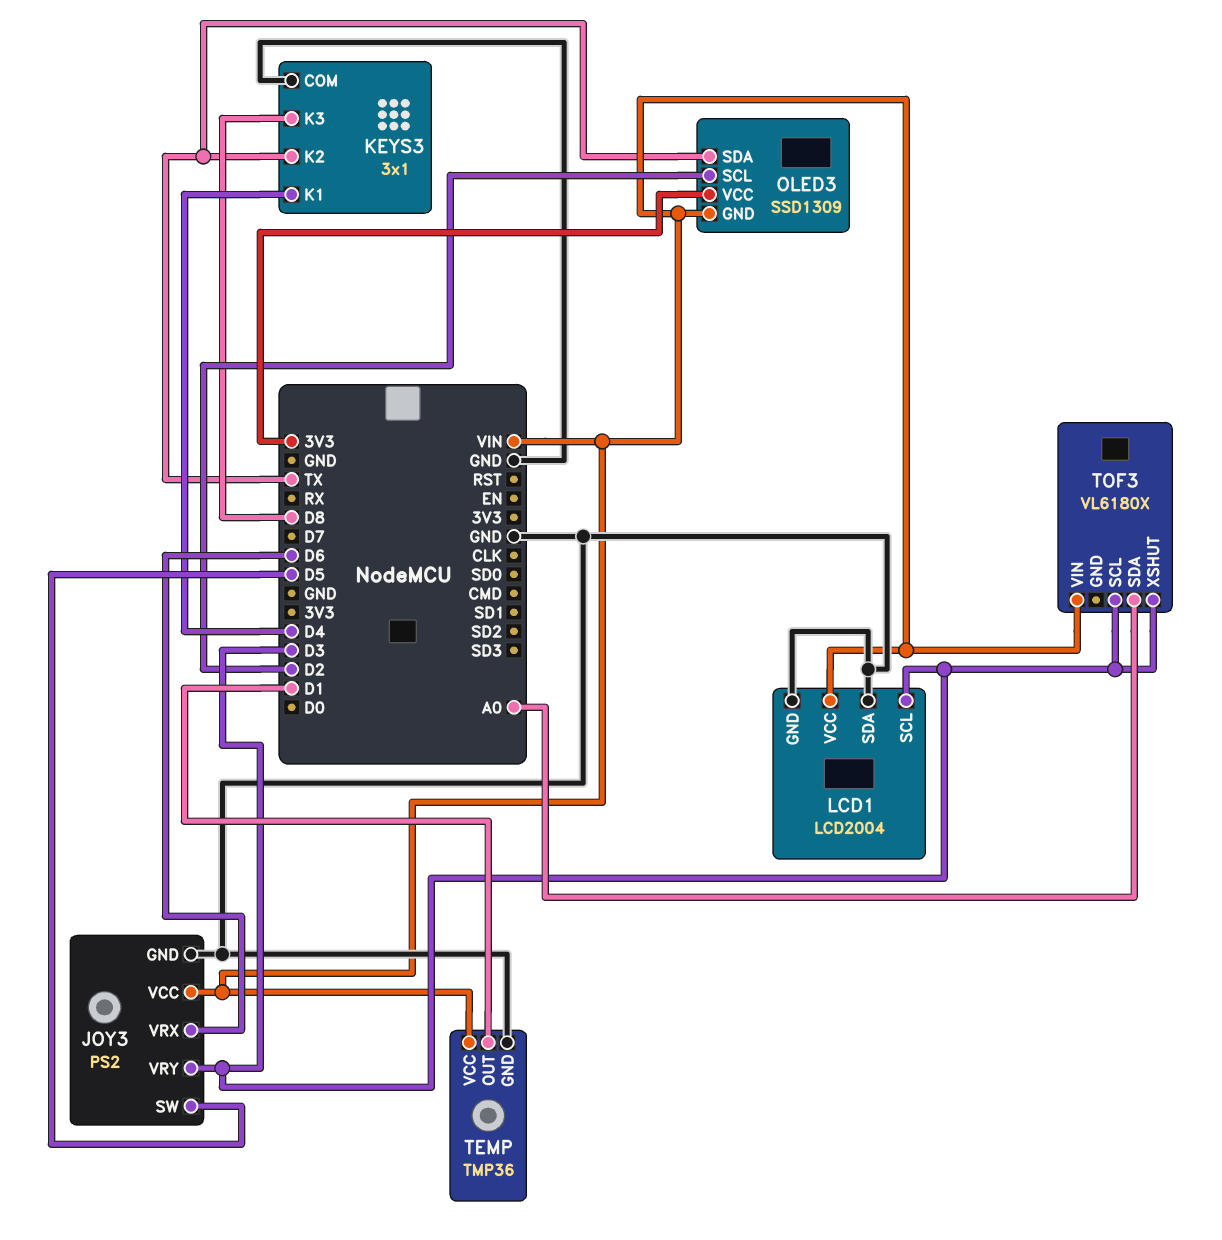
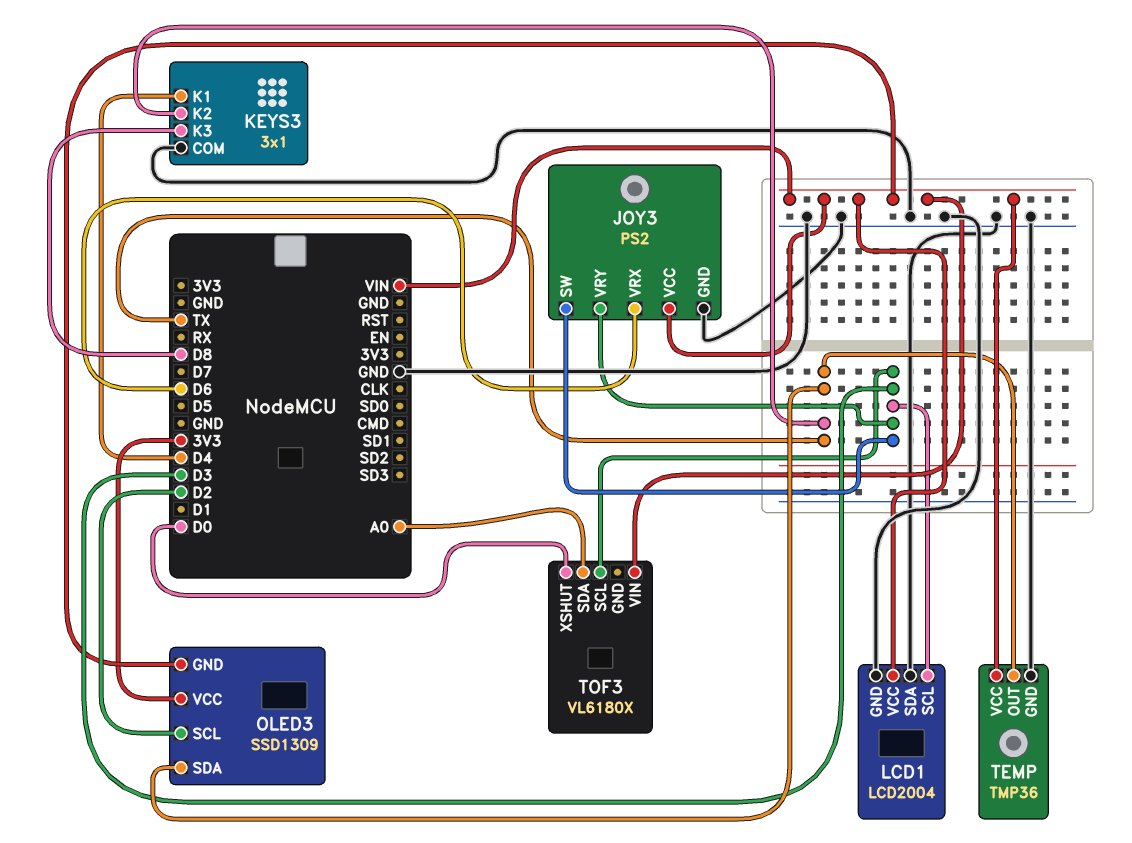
JOY3 pin SW: D5 -> D3
TEMP pin OUT: D1 -> TX
TOF3 pin XSHUT: D3 -> D0

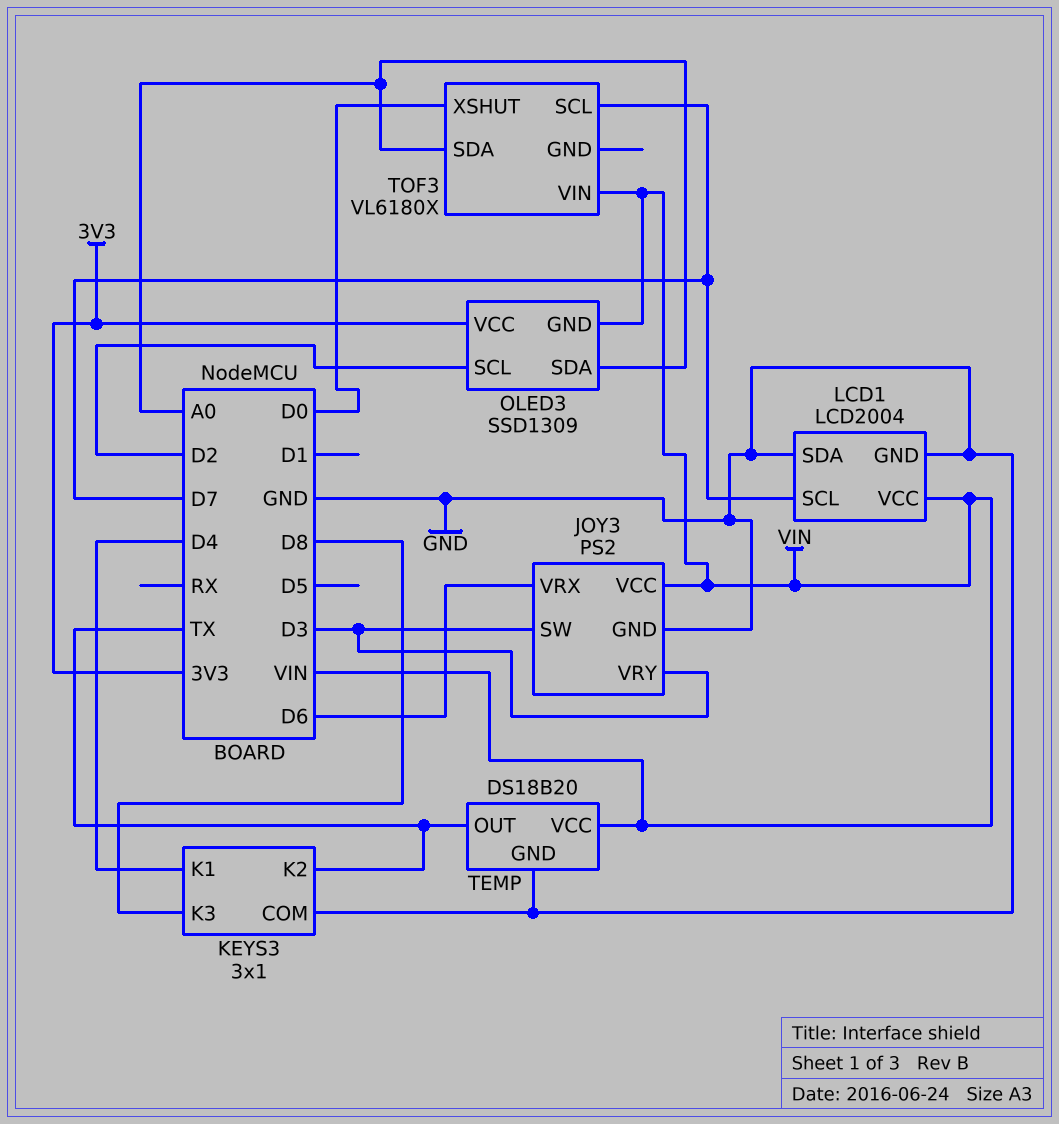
LCD1 pin SCL: D3 -> D7
OLED3 pin SDA: TX -> A0
TEMP: TMP36 -> DS18B20
TOF3 pin SCL: D3 -> D7

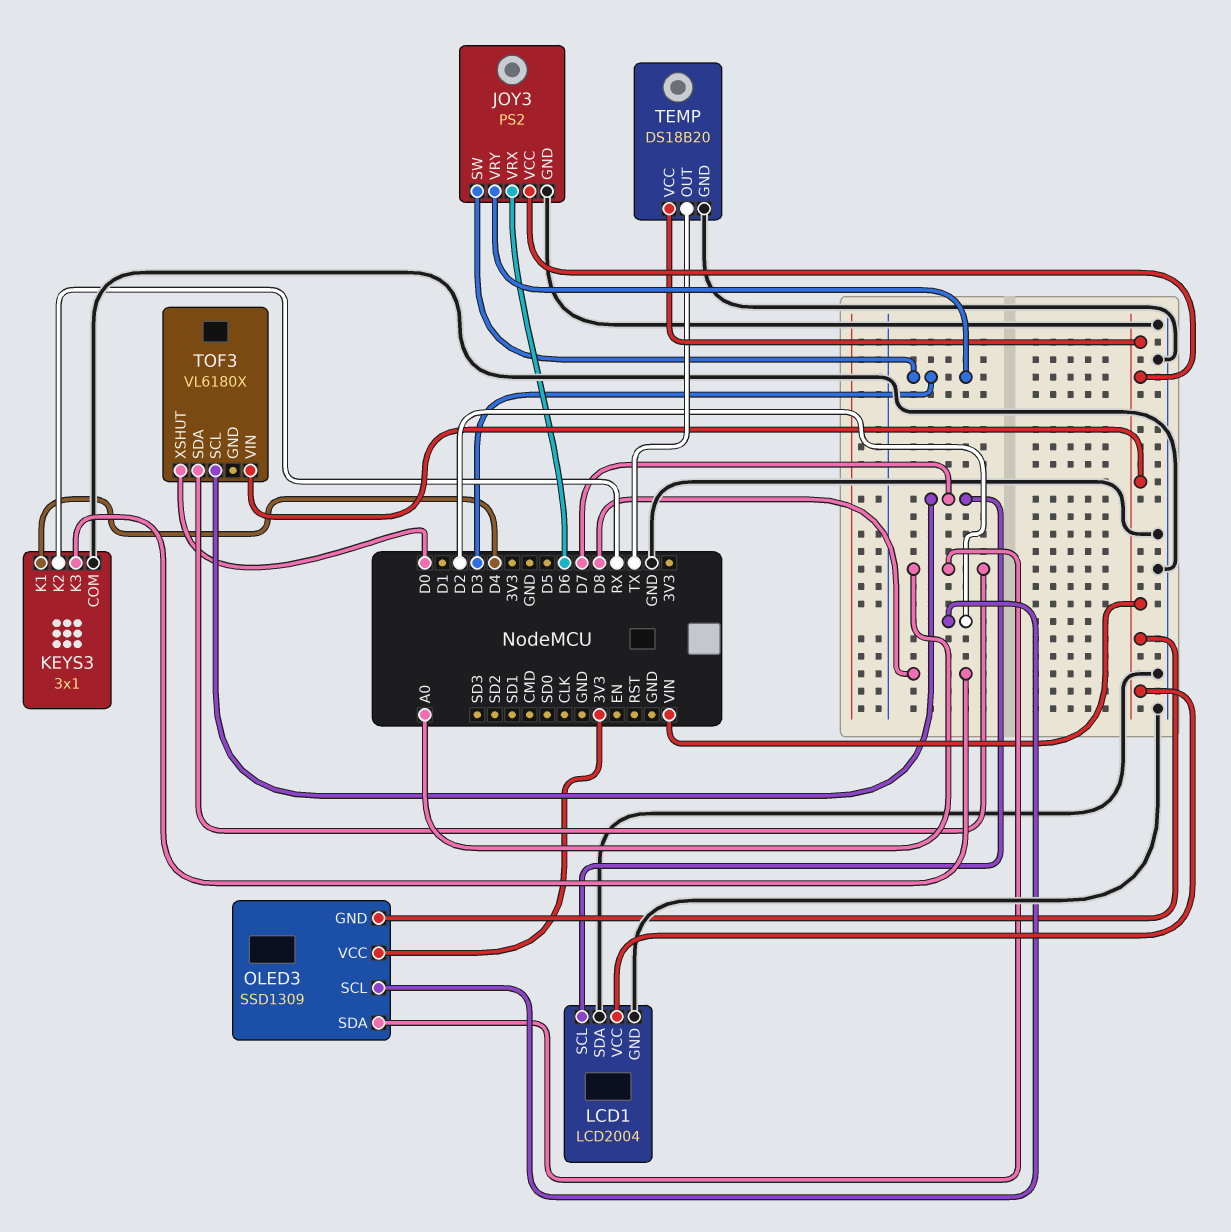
KEYS3 pin K2: TX -> RX

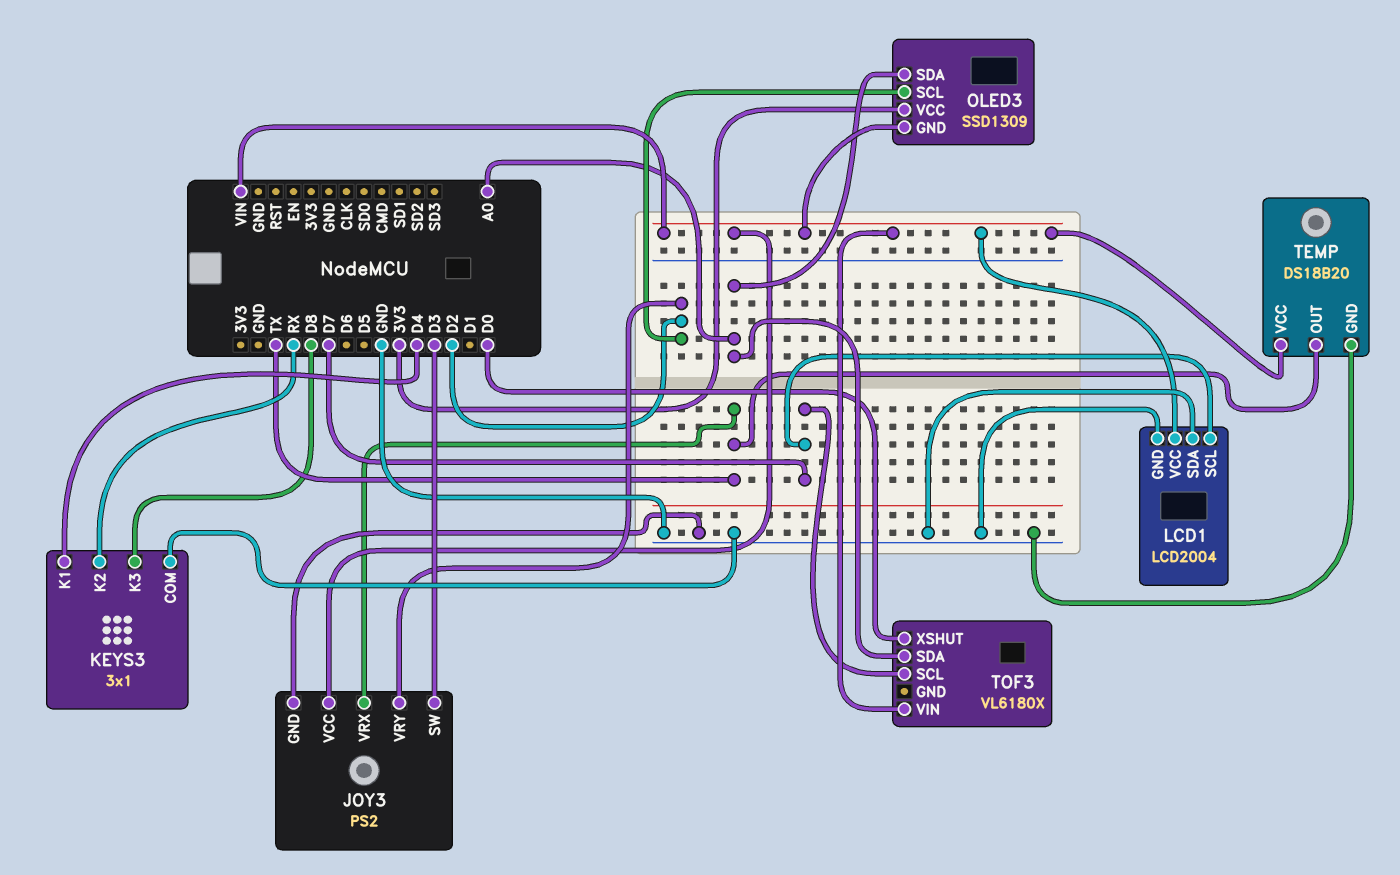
JOY3 pin VRX: D6 -> TX
JOY3 pin VRY: D3 -> D2

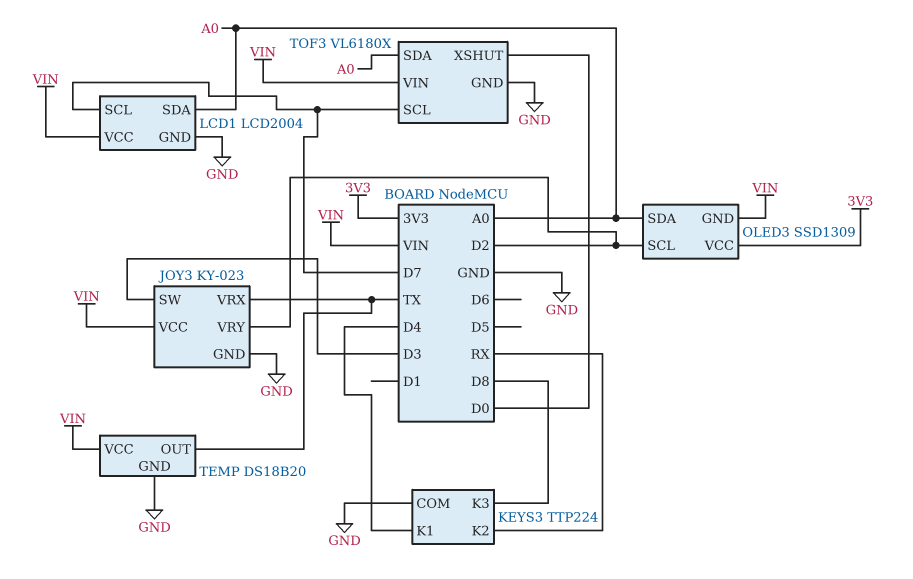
JOY3: PS2 -> KY-023
KEYS3: 3x1 -> TTP224
LCD1 pin SDA: GND -> A0
TOF3 pin GND: none -> GND

